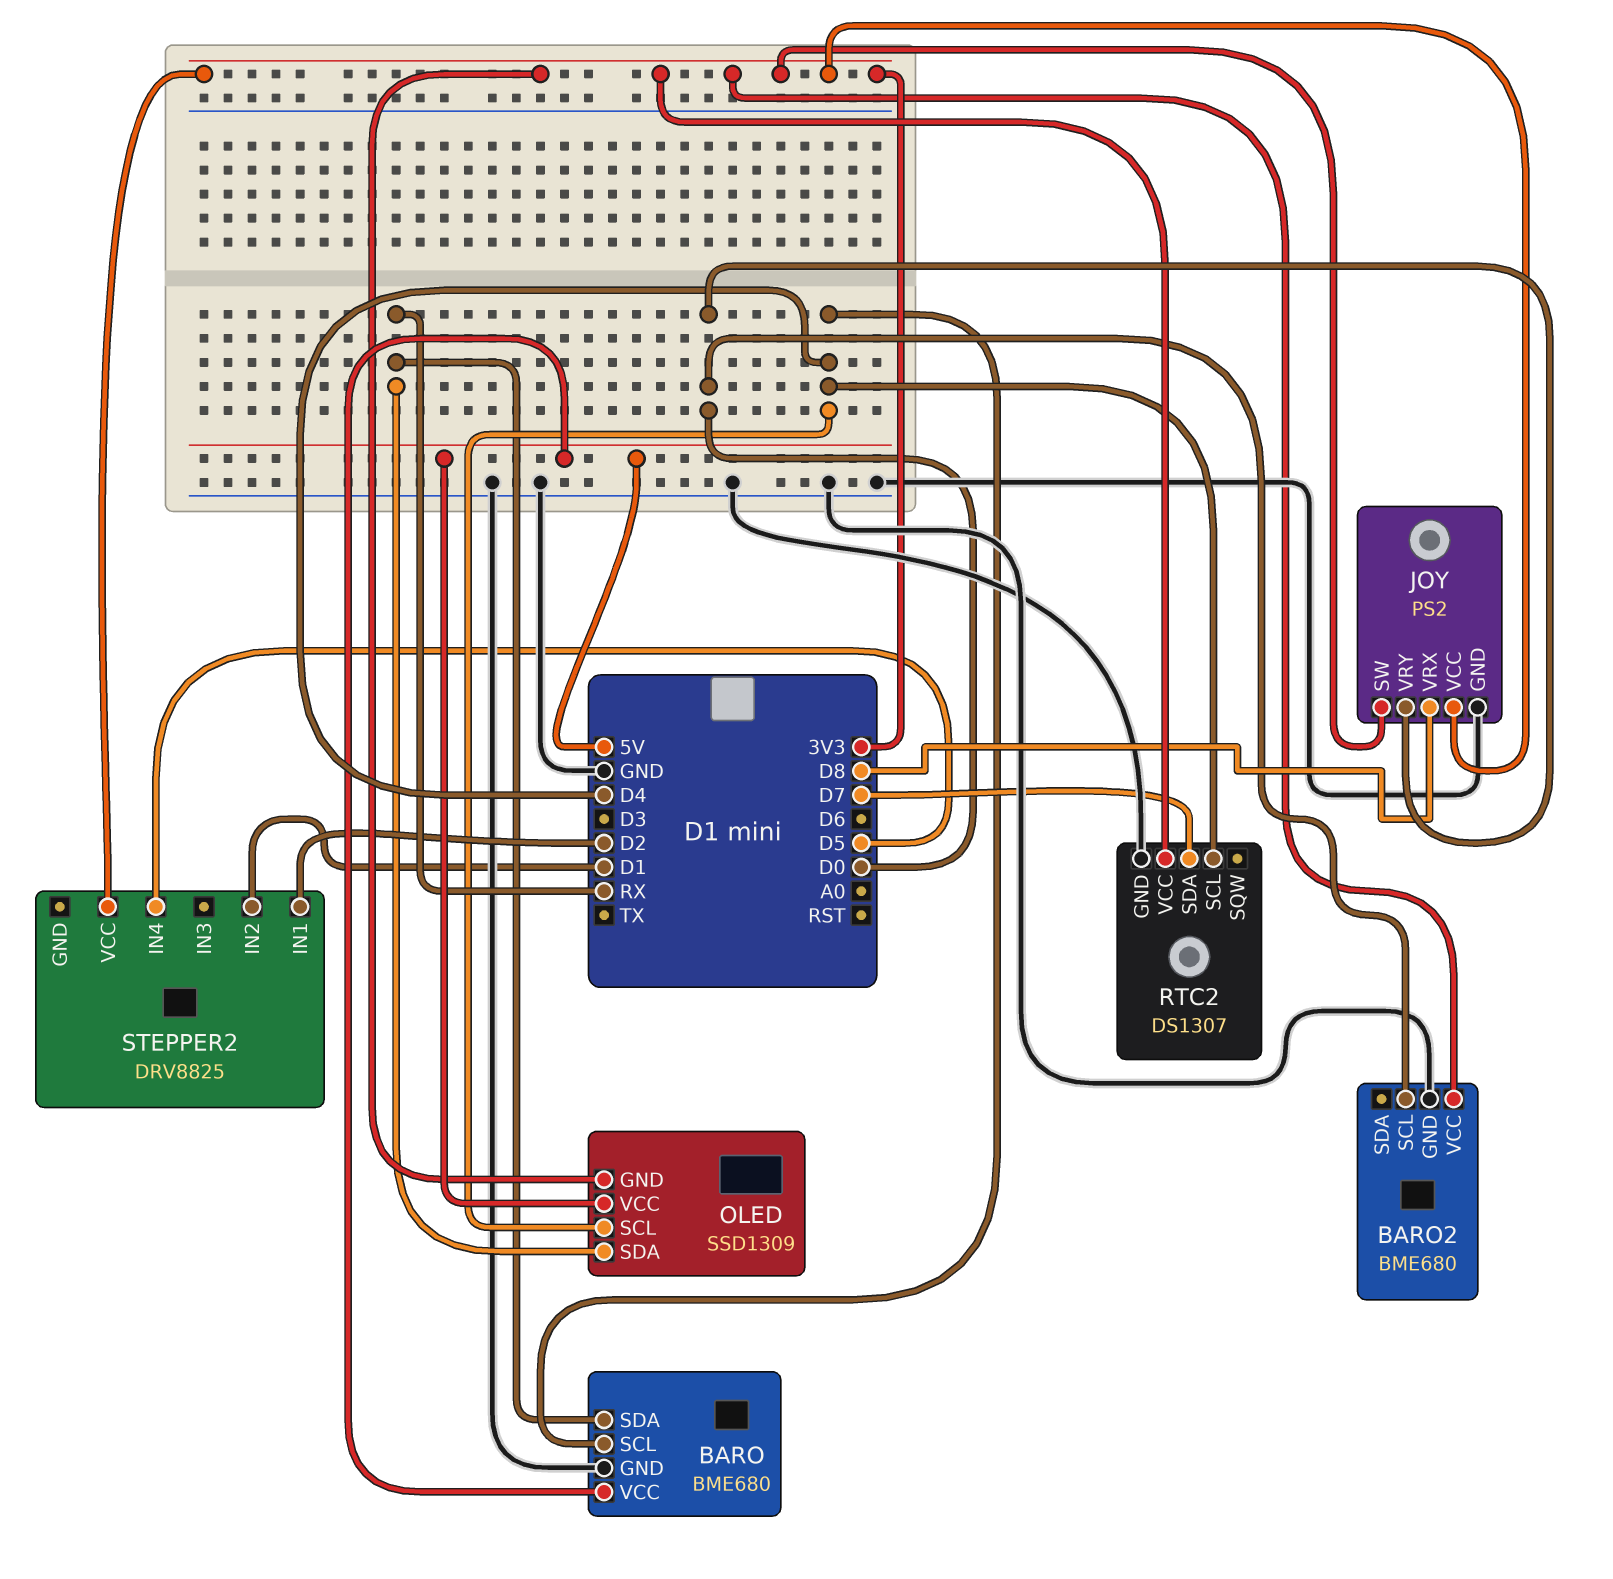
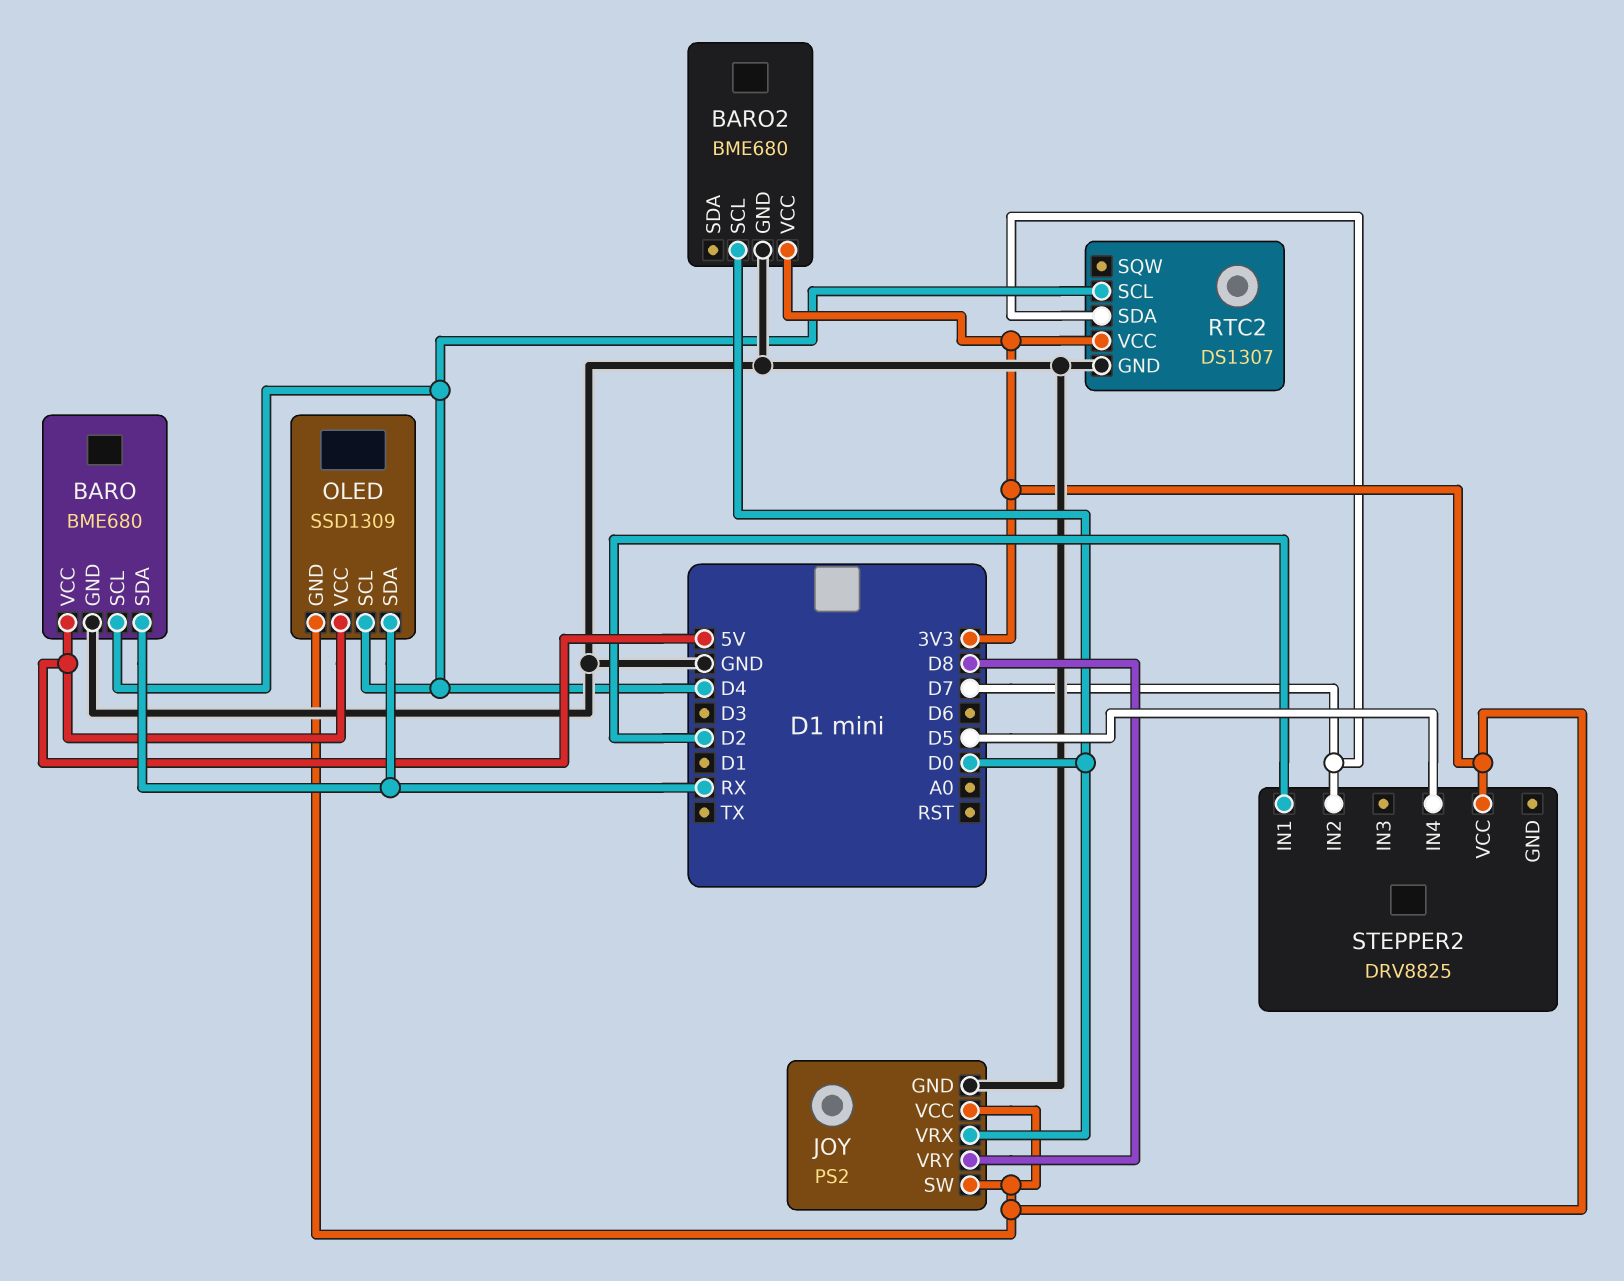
JOY pin VRX: D8 -> D0
JOY pin VRY: D0 -> D8
STEPPER2 pin IN2: D1 -> D7

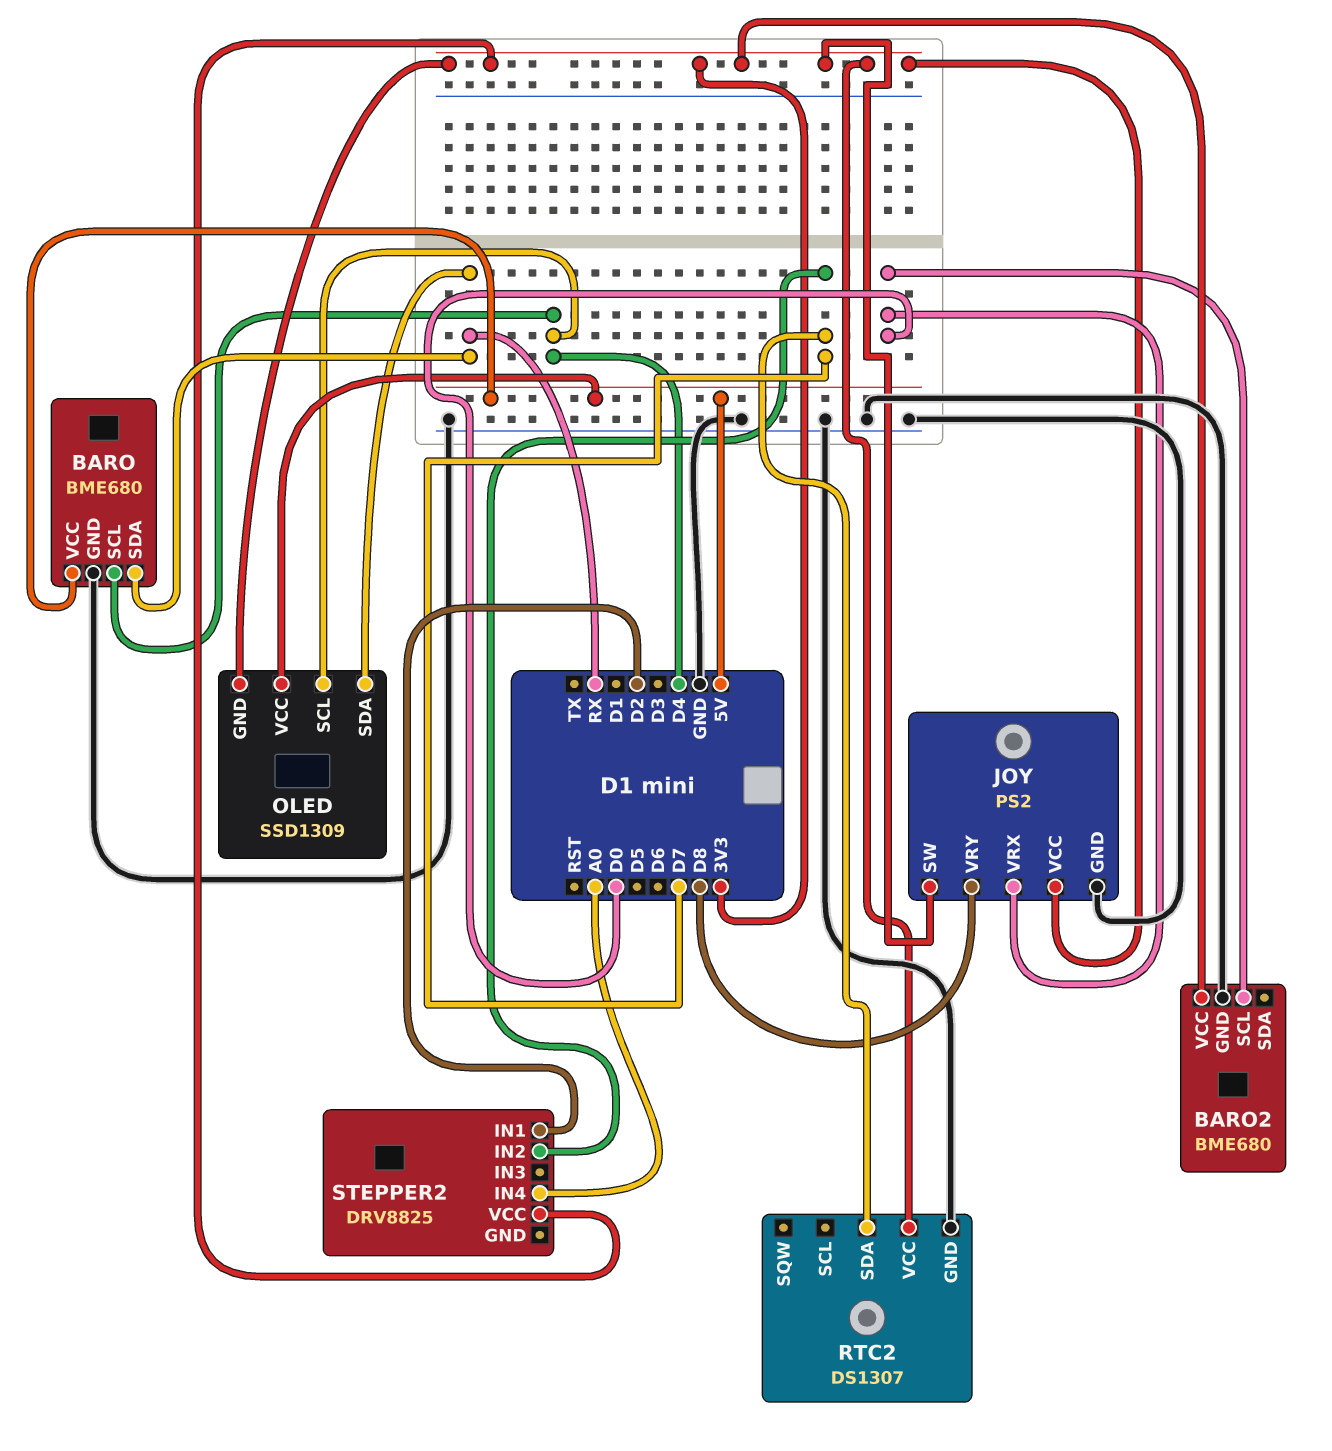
RTC2 pin SCL: D4 -> none
STEPPER2 pin IN4: D5 -> A0

